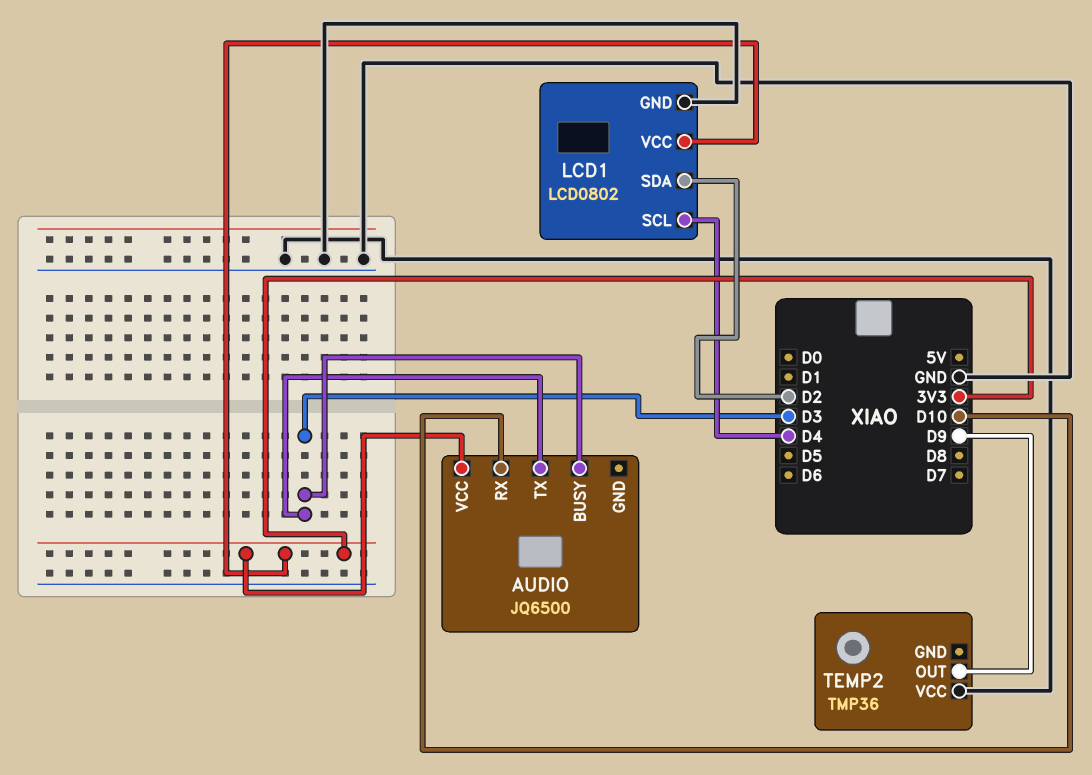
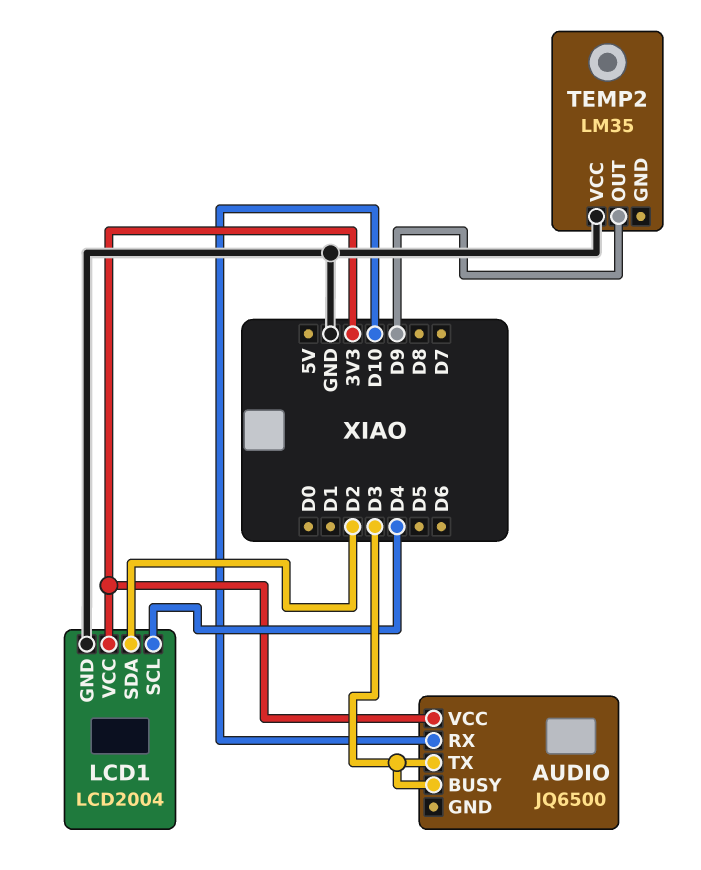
LCD1: LCD0802 -> LCD2004
TEMP2: TMP36 -> LM35

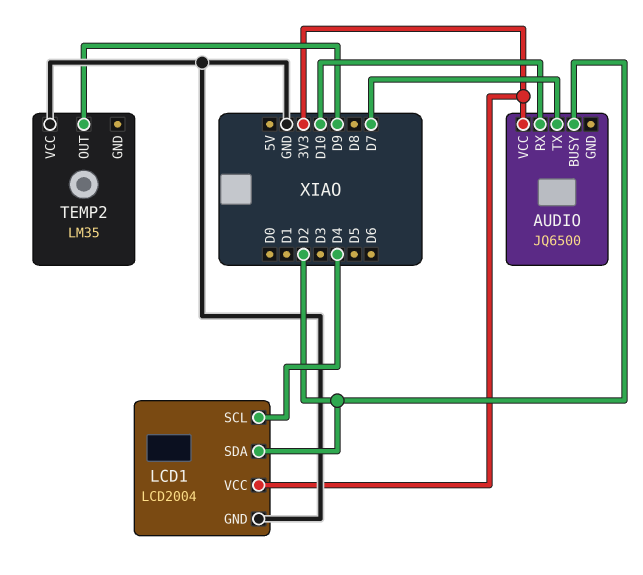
AUDIO pin BUSY: D3 -> D2
AUDIO pin TX: D3 -> D7

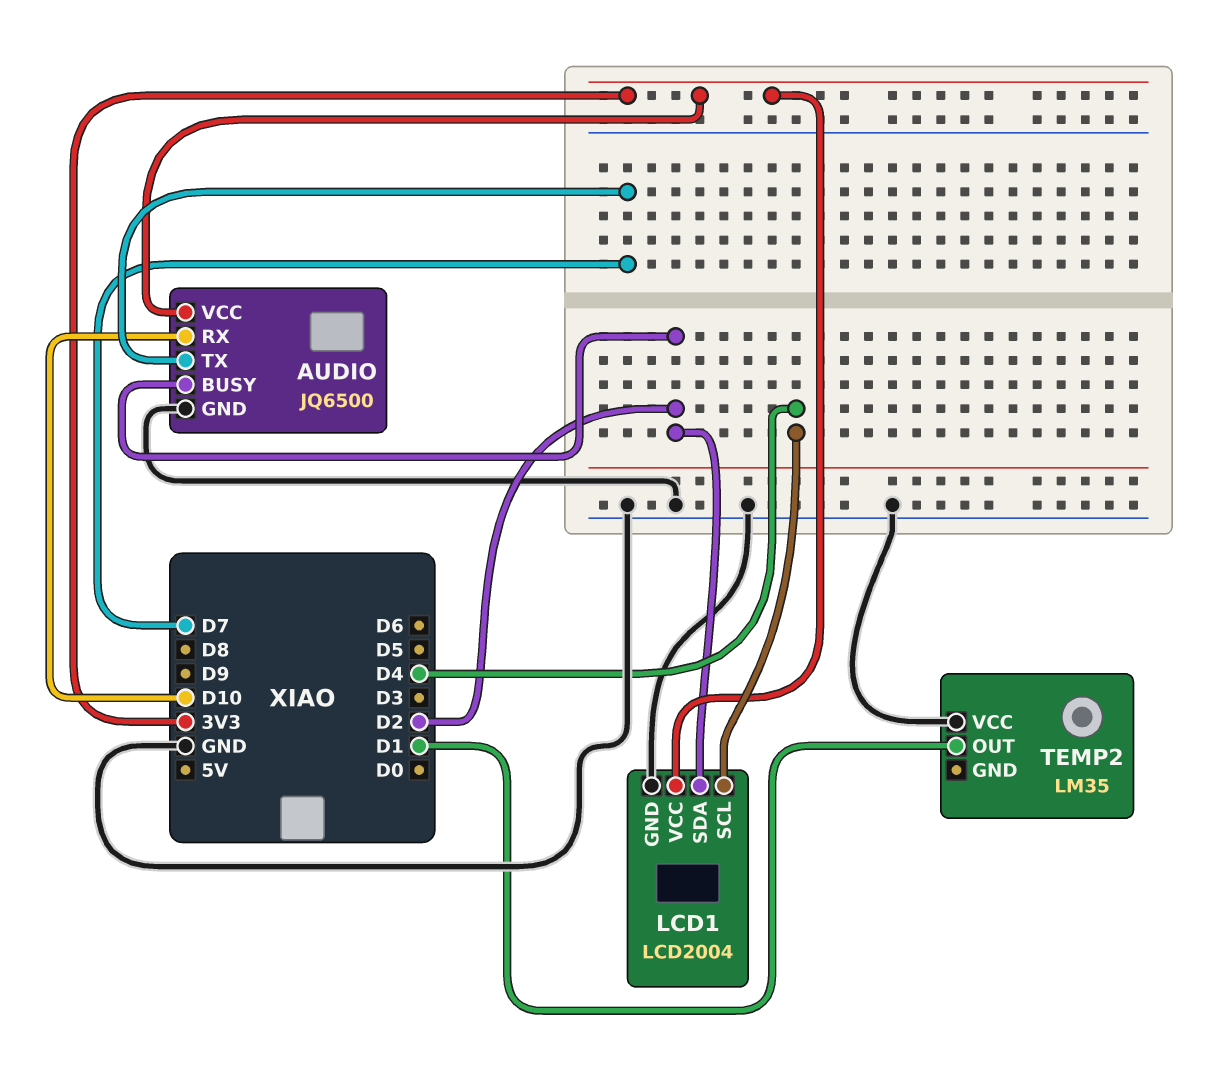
AUDIO pin GND: none -> GND
TEMP2 pin OUT: D9 -> D1

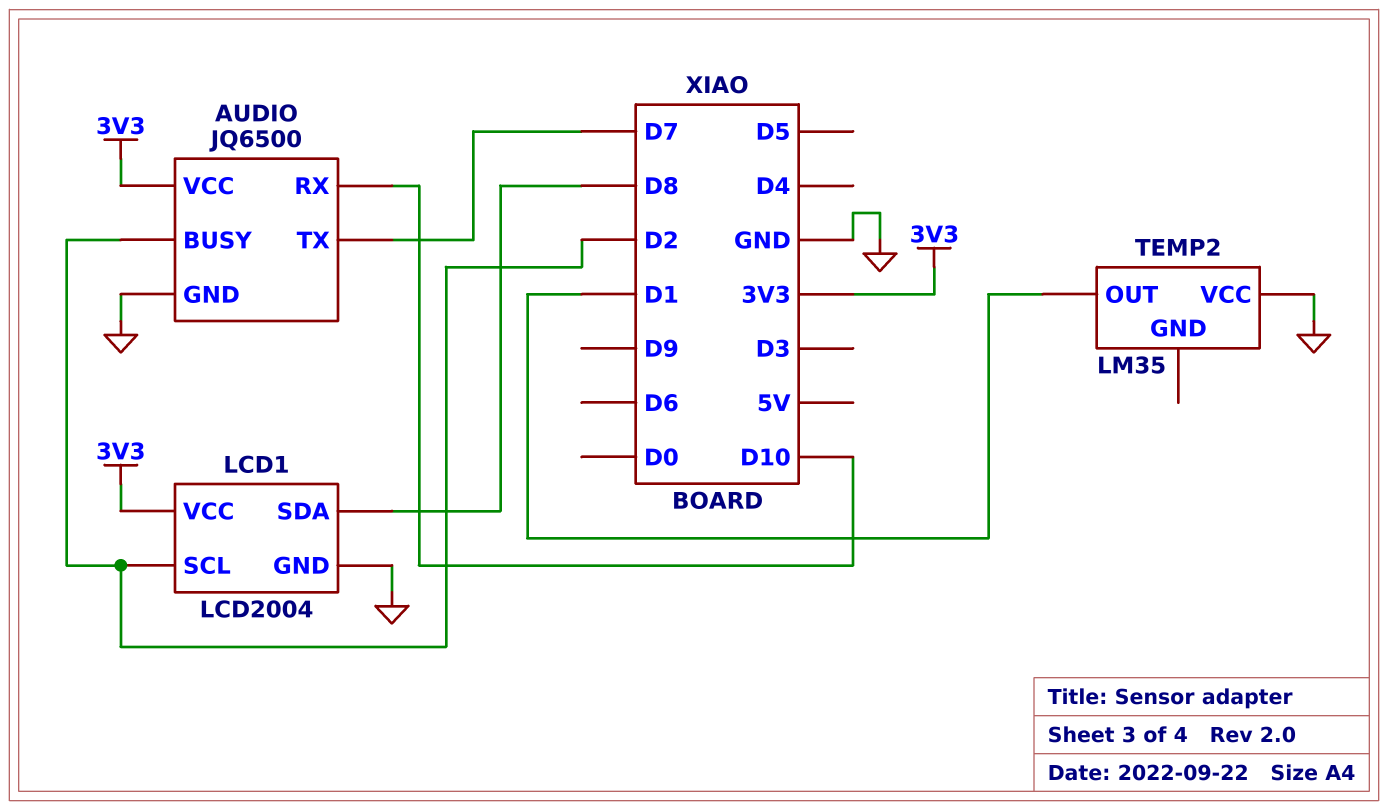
LCD1 pin SCL: D4 -> D2
LCD1 pin SDA: D2 -> D8

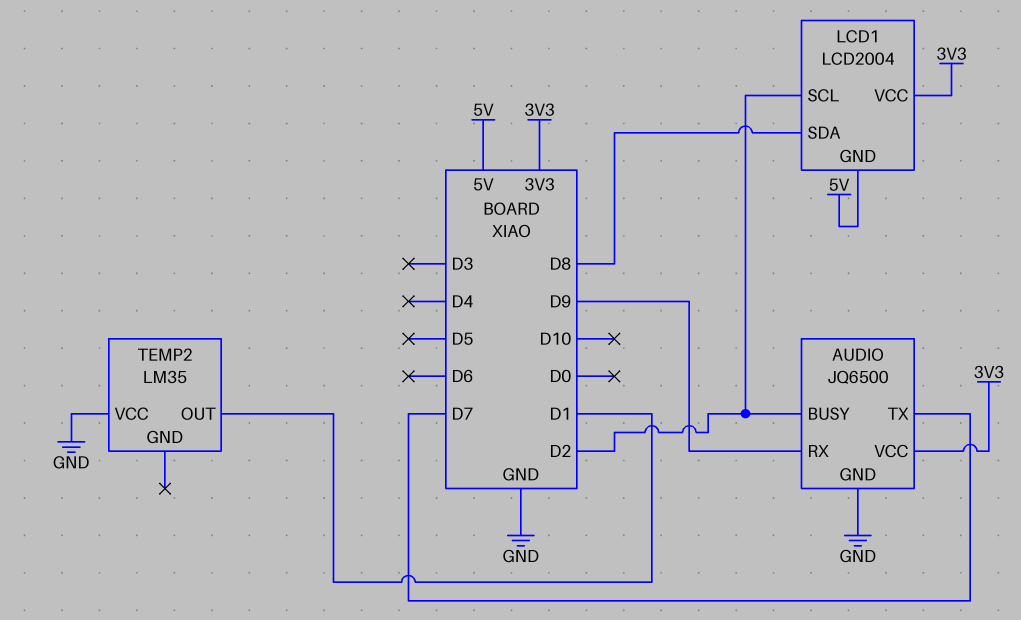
AUDIO pin RX: D10 -> D9
LCD1 pin GND: GND -> 5V

